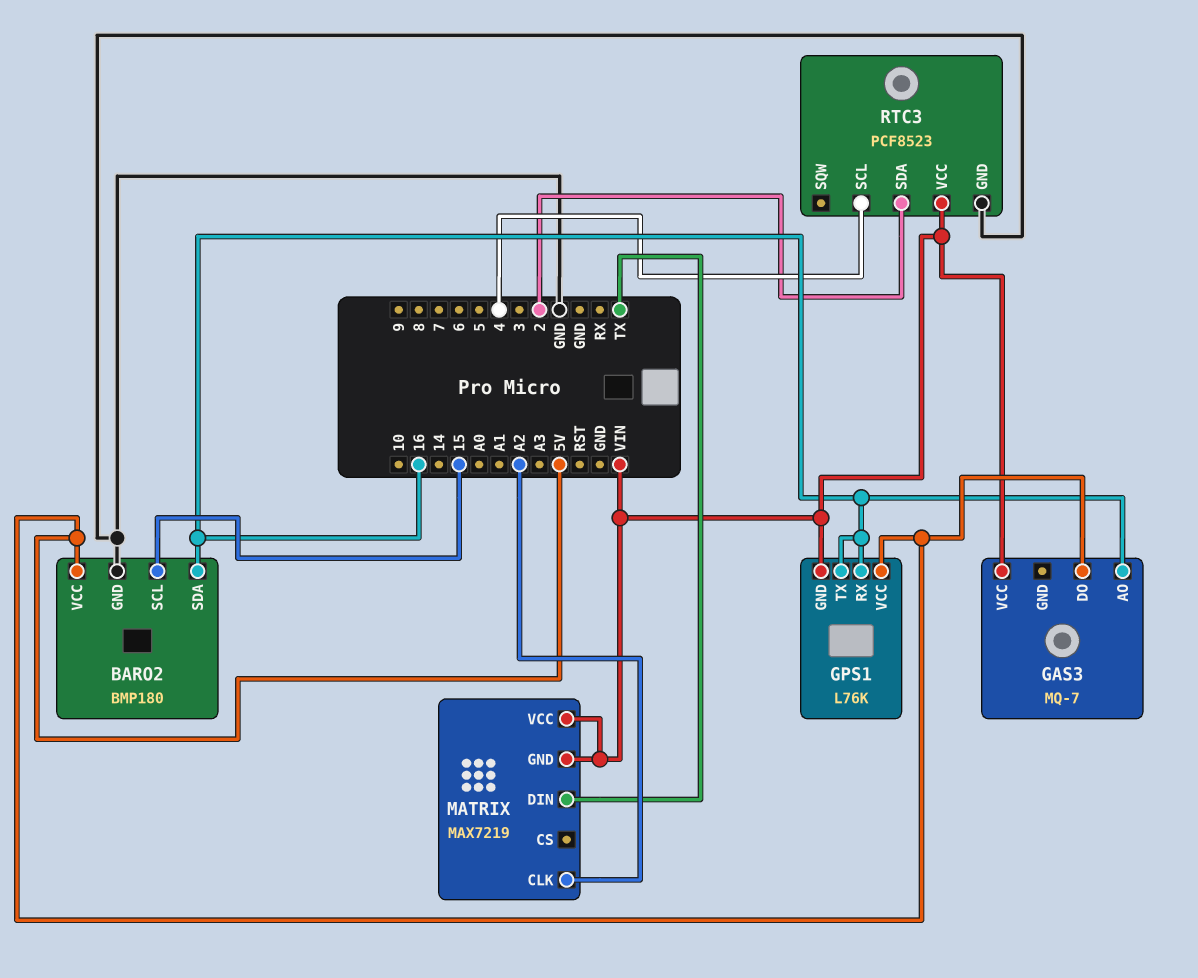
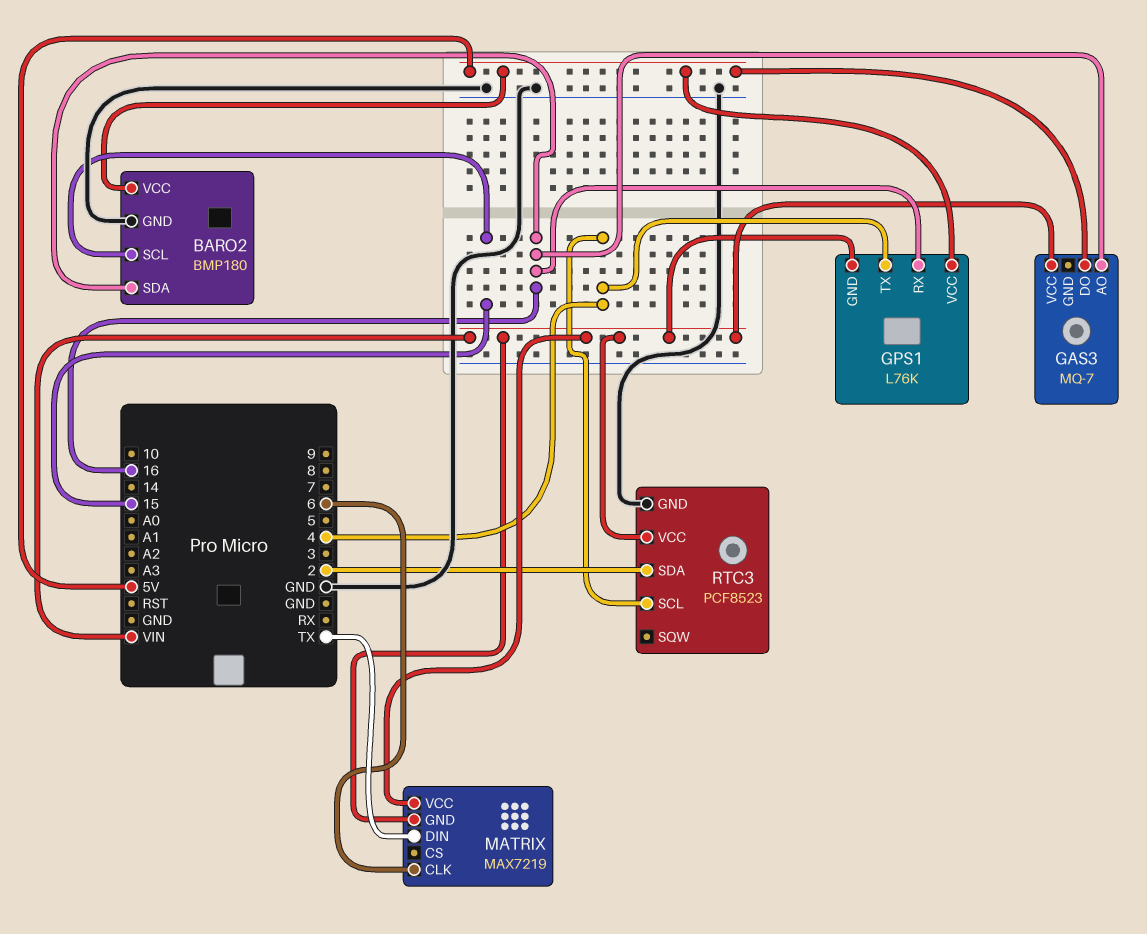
GPS1 pin TX: 16 -> 4
MATRIX pin CLK: A2 -> 6

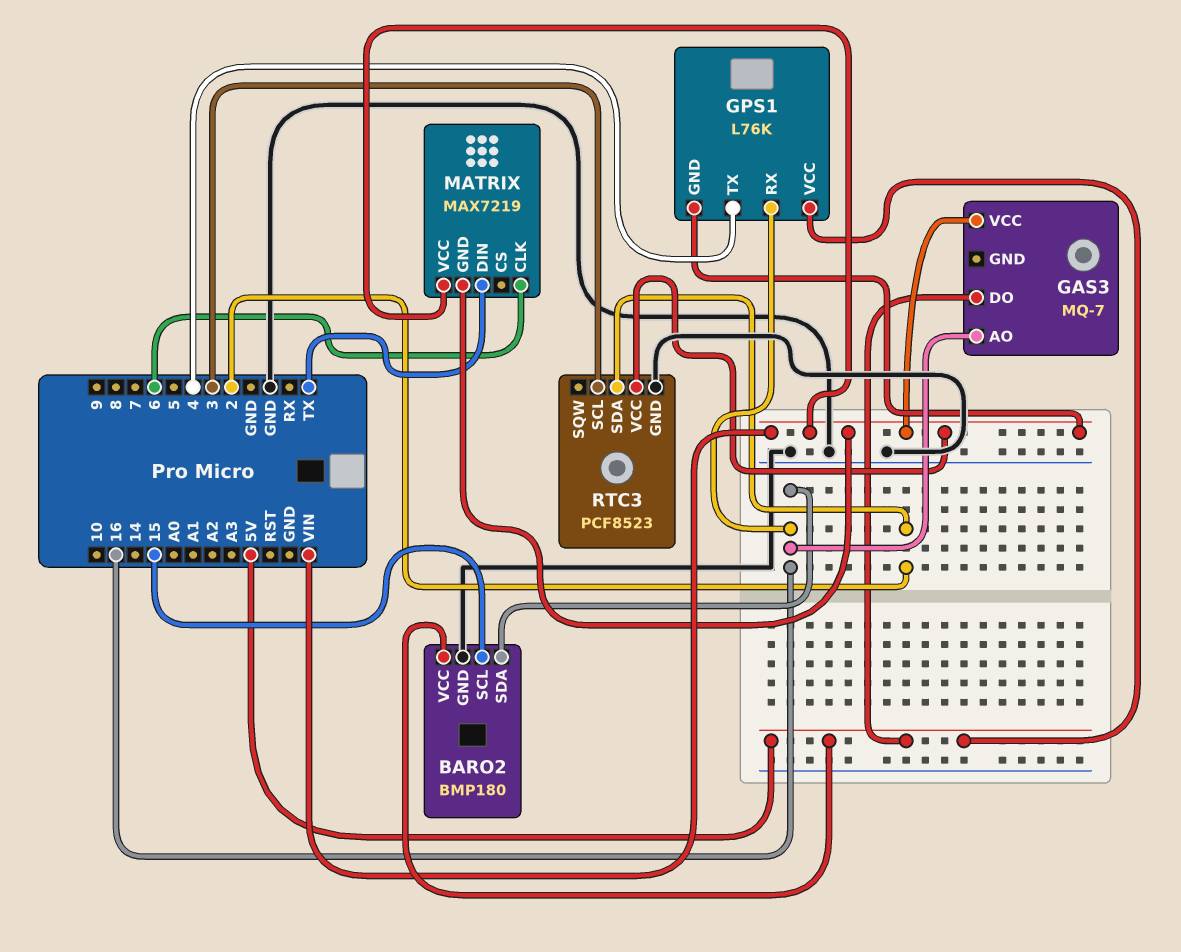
RTC3 pin SCL: 4 -> 3

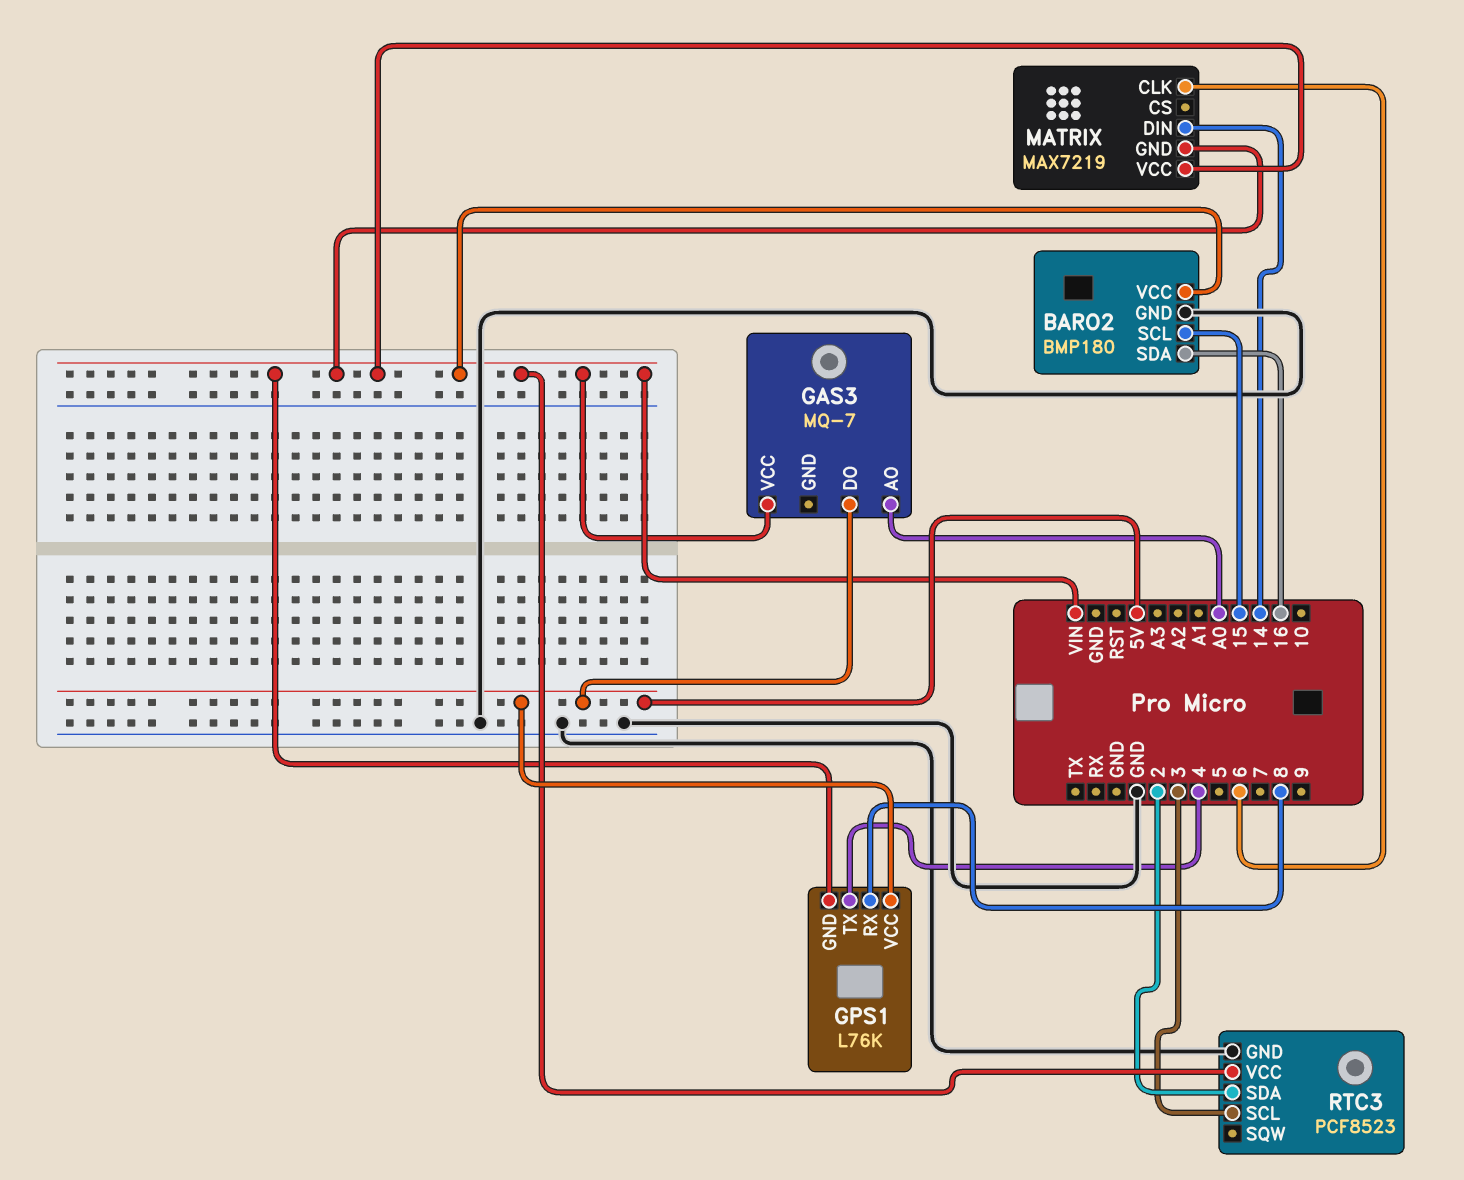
BARO2 pin VCC: 5V -> VIN
GAS3 pin AO: 16 -> A0
GPS1 pin RX: 16 -> 8
MATRIX pin DIN: TX -> 14

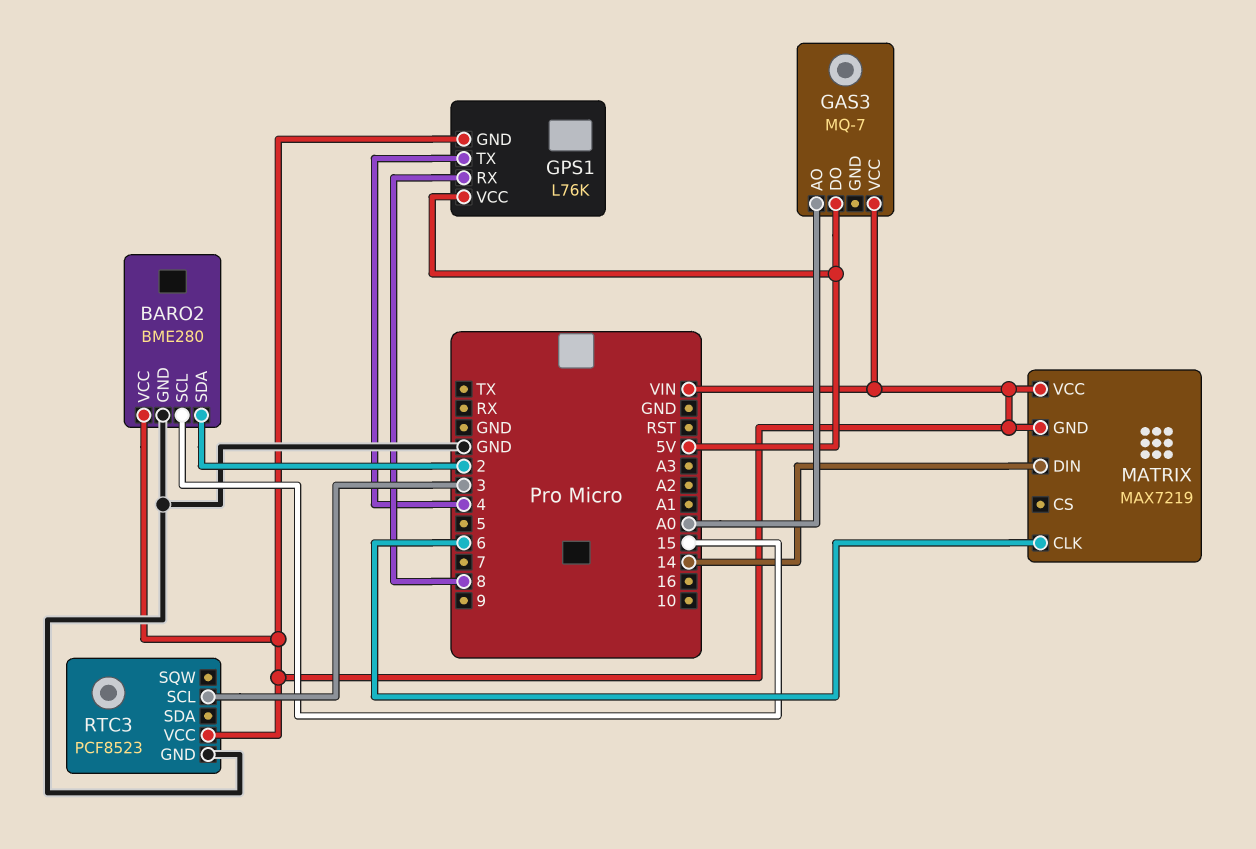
BARO2: BMP180 -> BME280
BARO2 pin SDA: 16 -> 2
RTC3 pin SDA: 2 -> none

